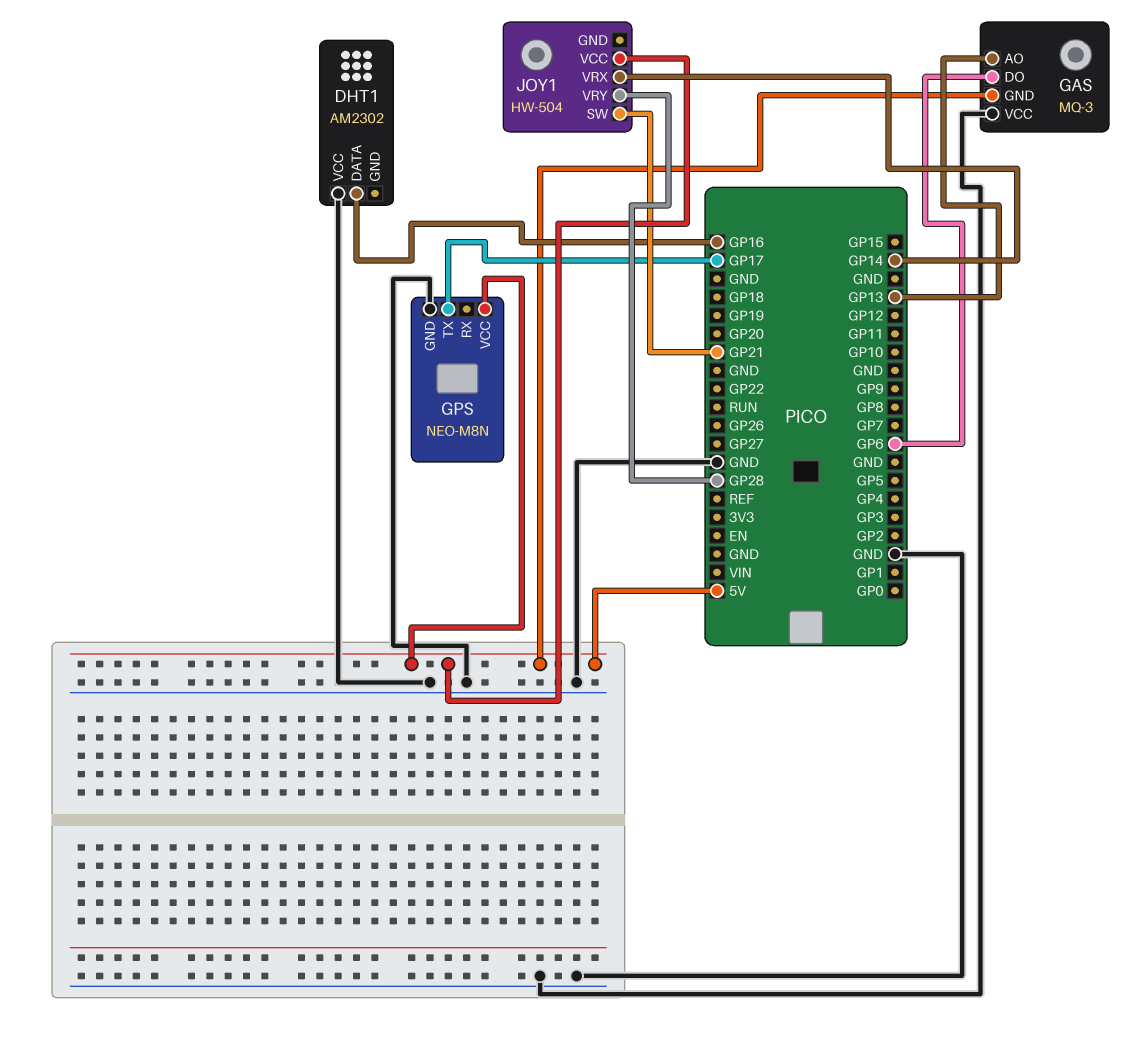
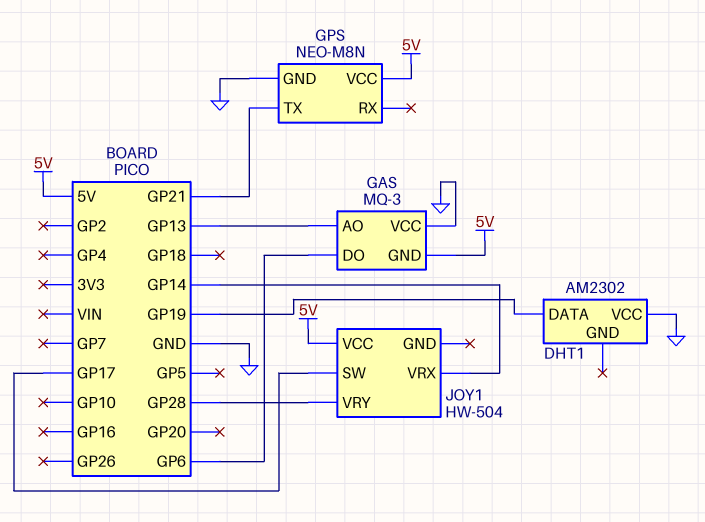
DHT1 pin DATA: GP16 -> GP19
GPS pin TX: GP17 -> GP21
JOY1 pin SW: GP21 -> GP17

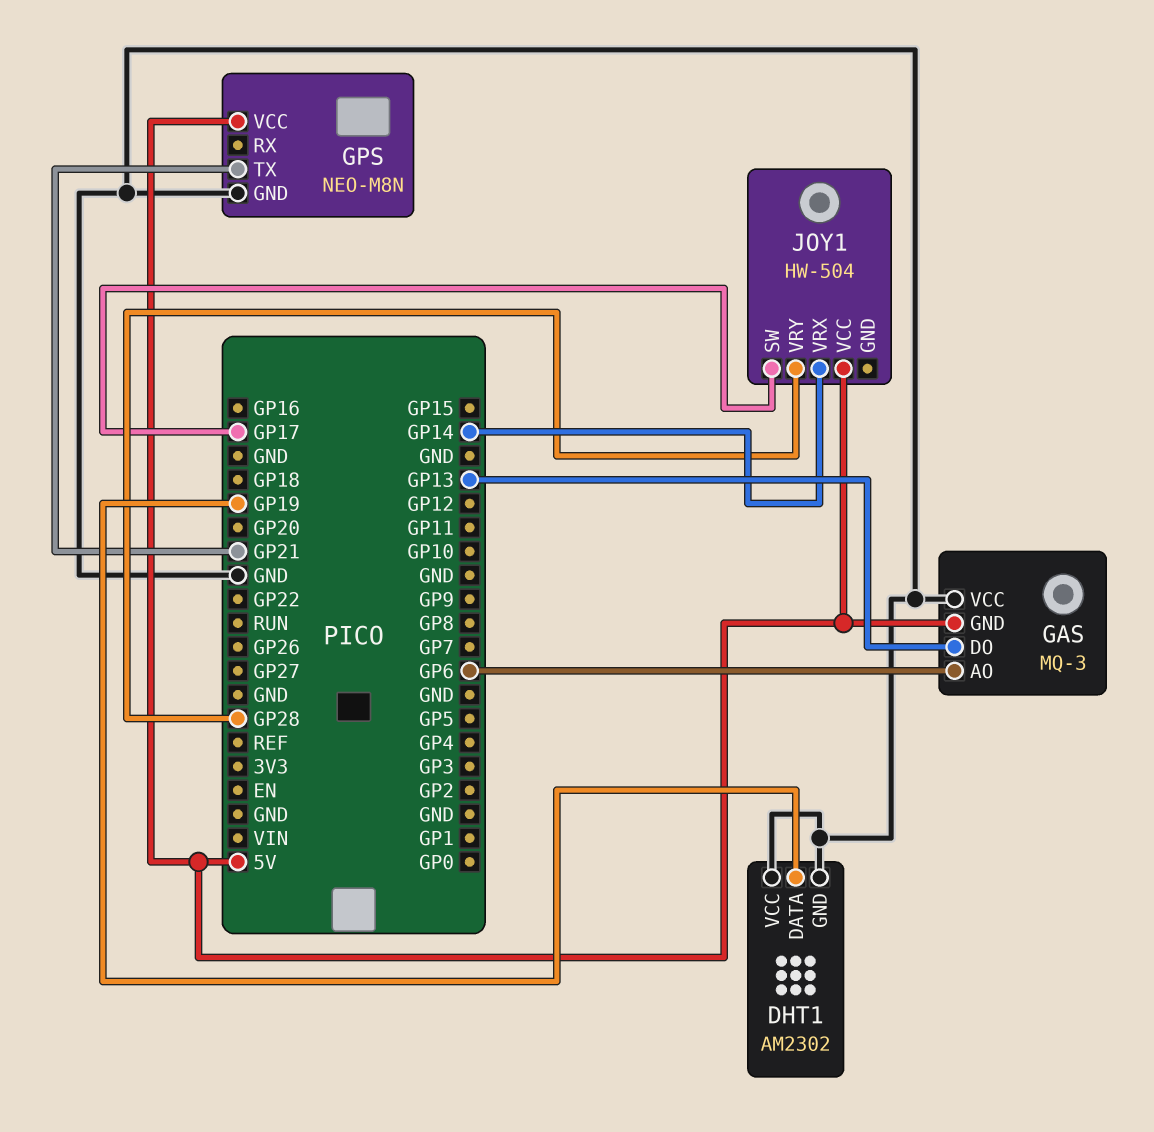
DHT1 pin GND: none -> GND
GAS pin AO: GP13 -> GP6
GAS pin DO: GP6 -> GP13

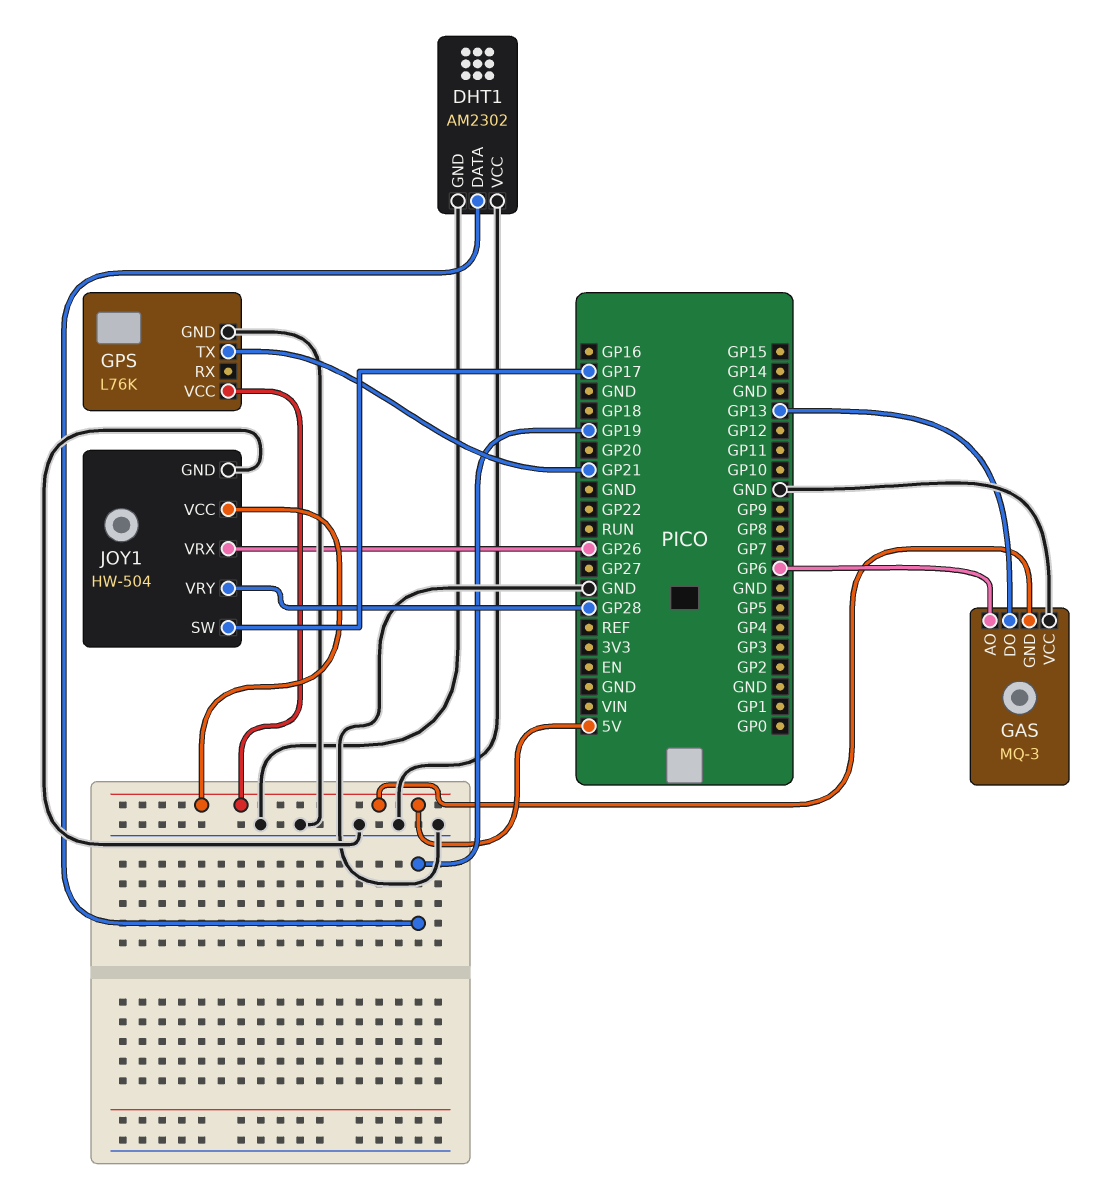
GPS: NEO-M8N -> L76K
JOY1 pin GND: none -> GND
JOY1 pin VRX: GP14 -> GP26

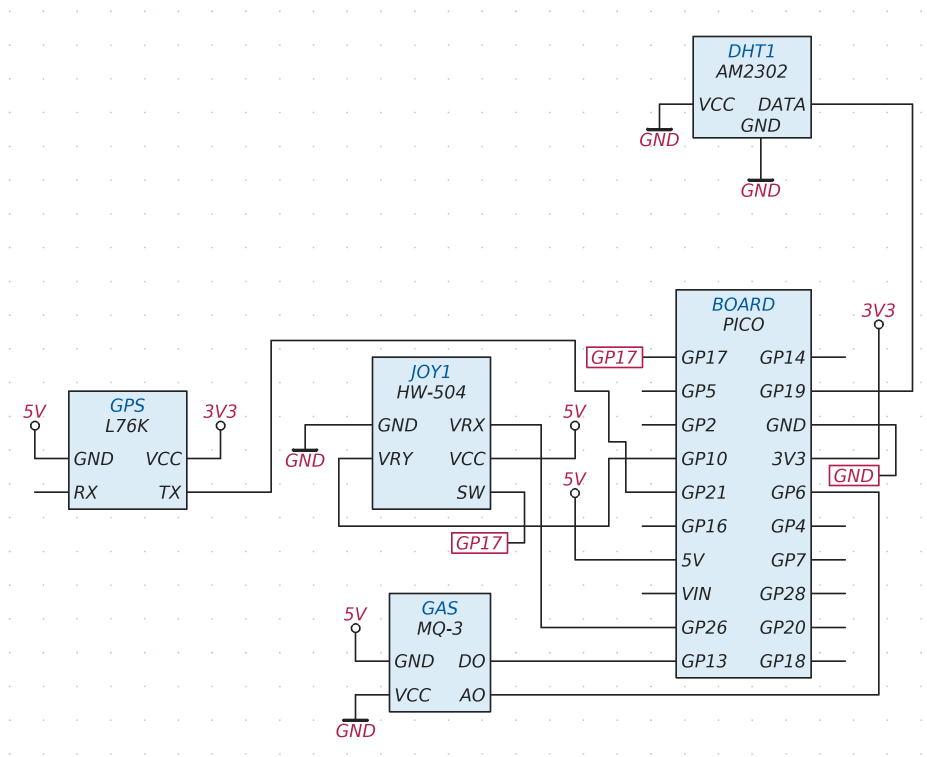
GPS pin GND: GND -> 5V
GPS pin VCC: 5V -> 3V3
JOY1 pin VRY: GP28 -> GP10

